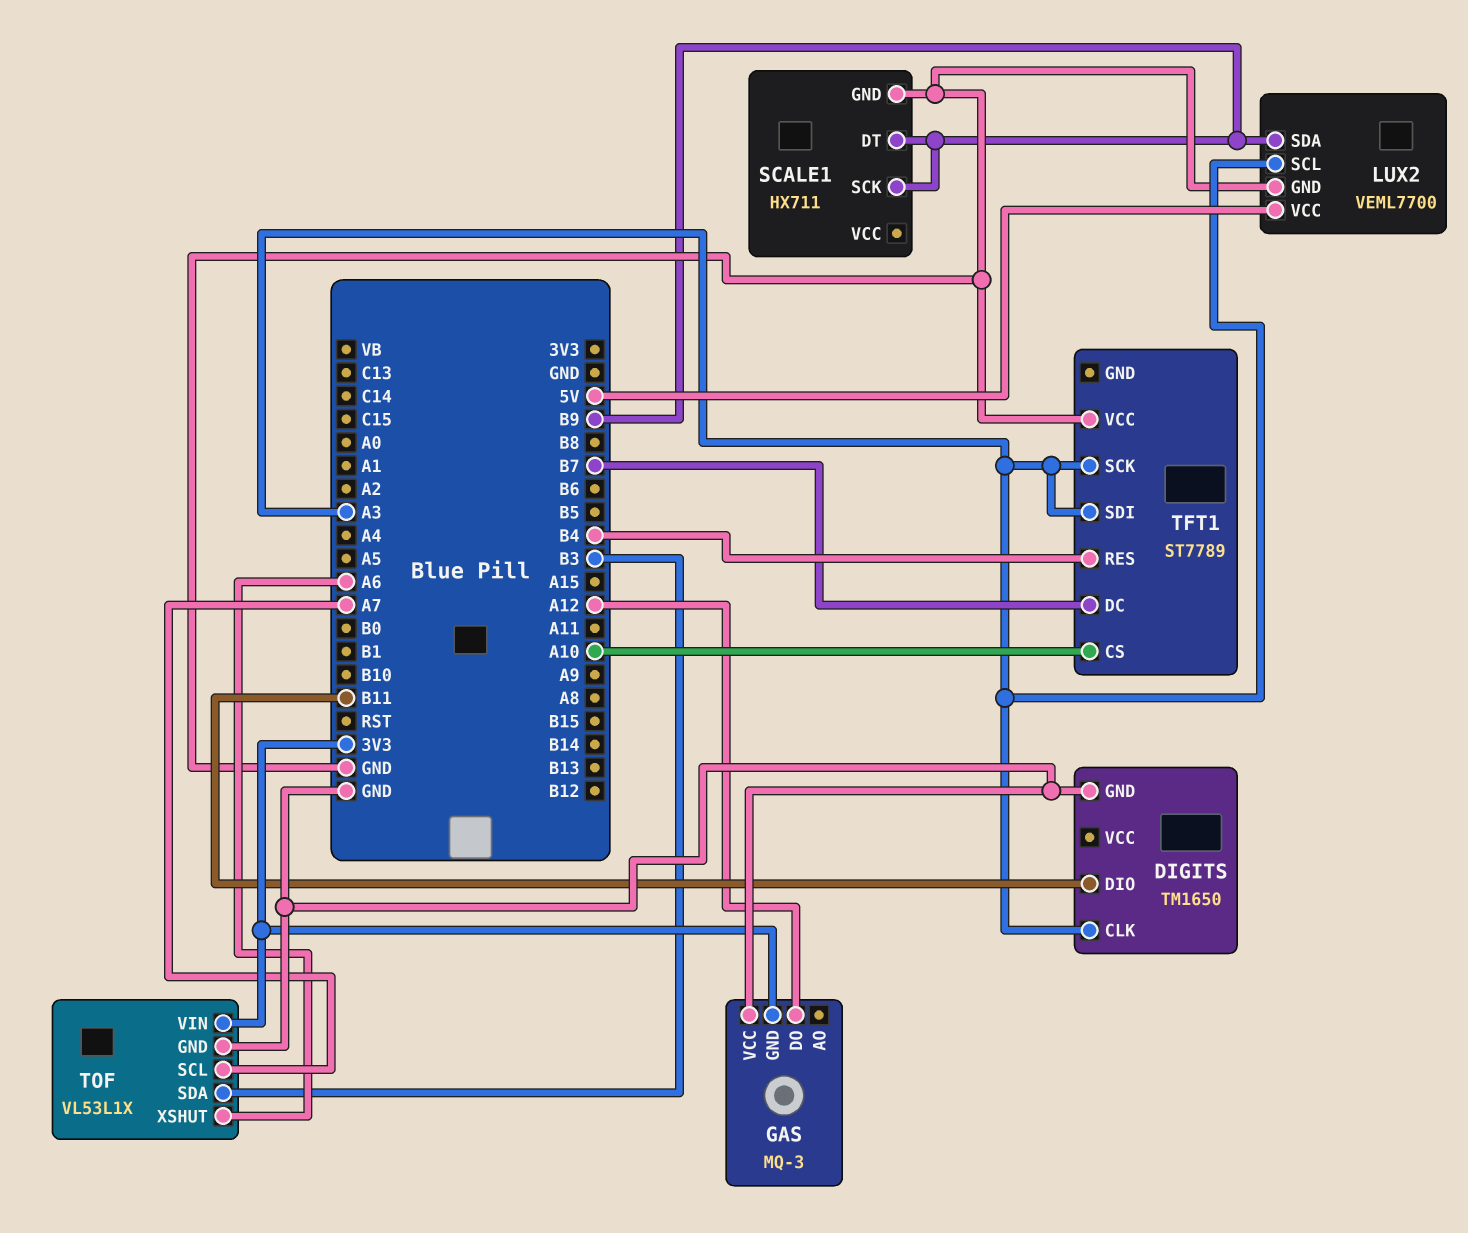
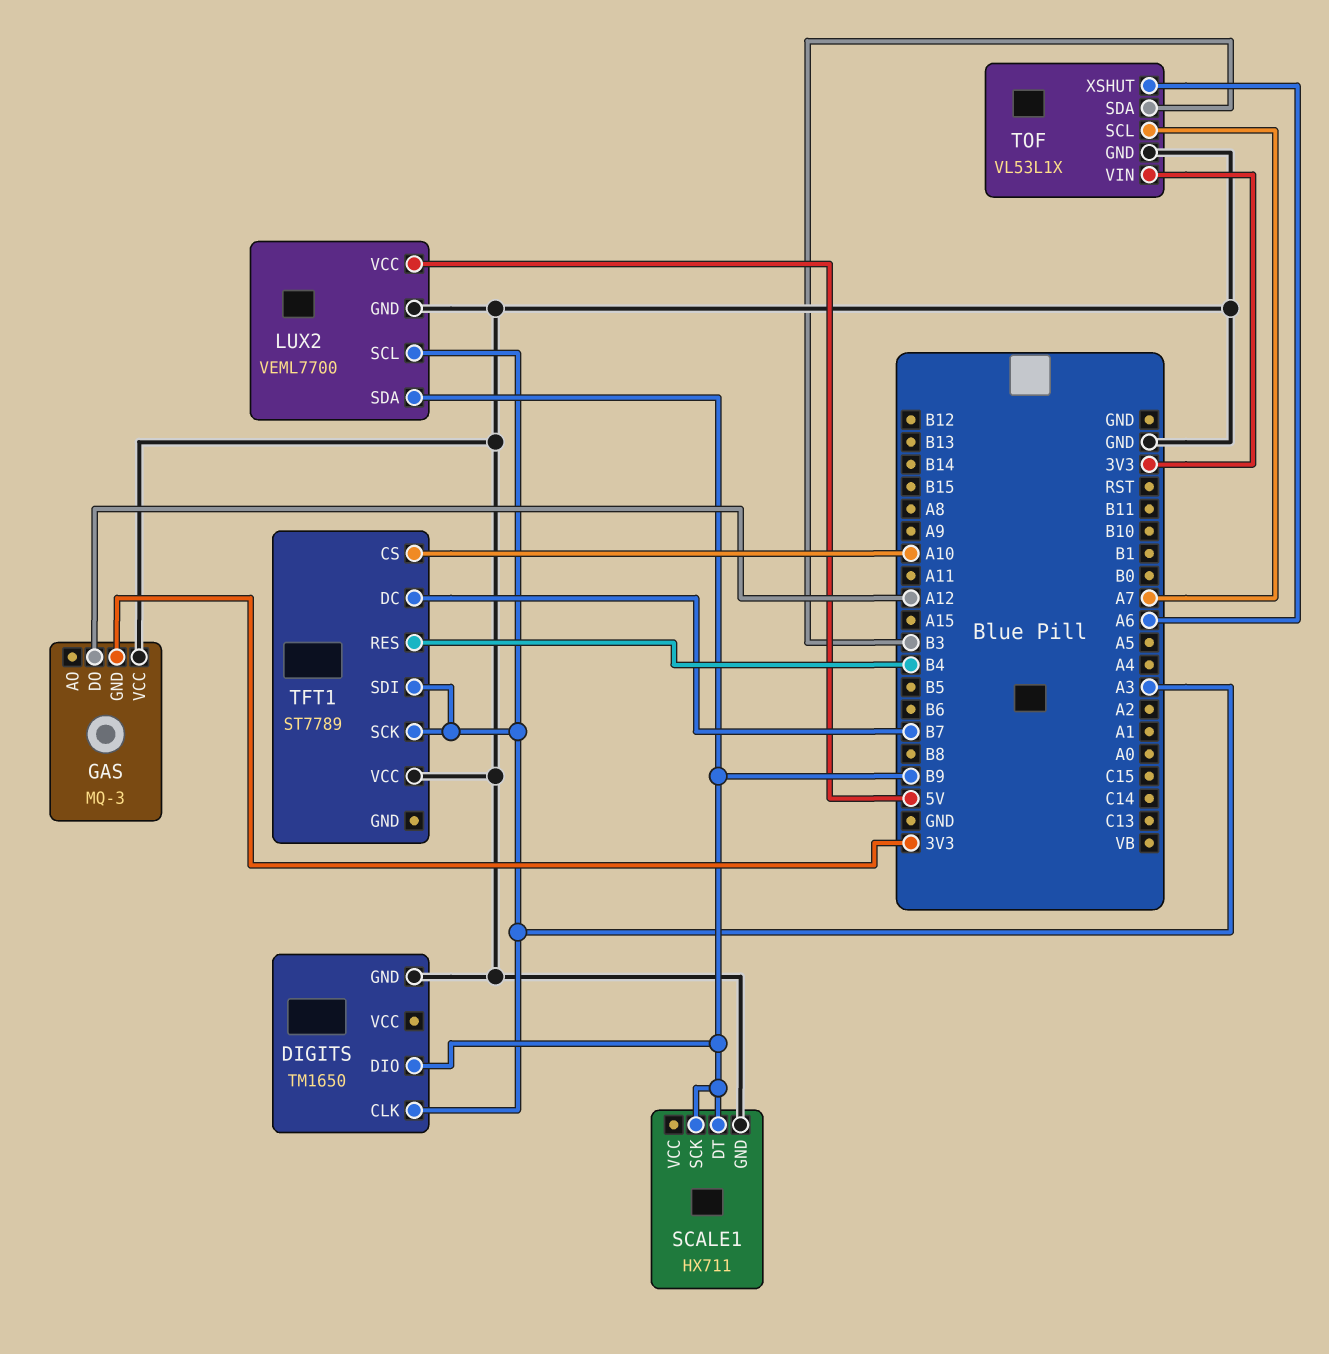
DIGITS pin DIO: B11 -> B9

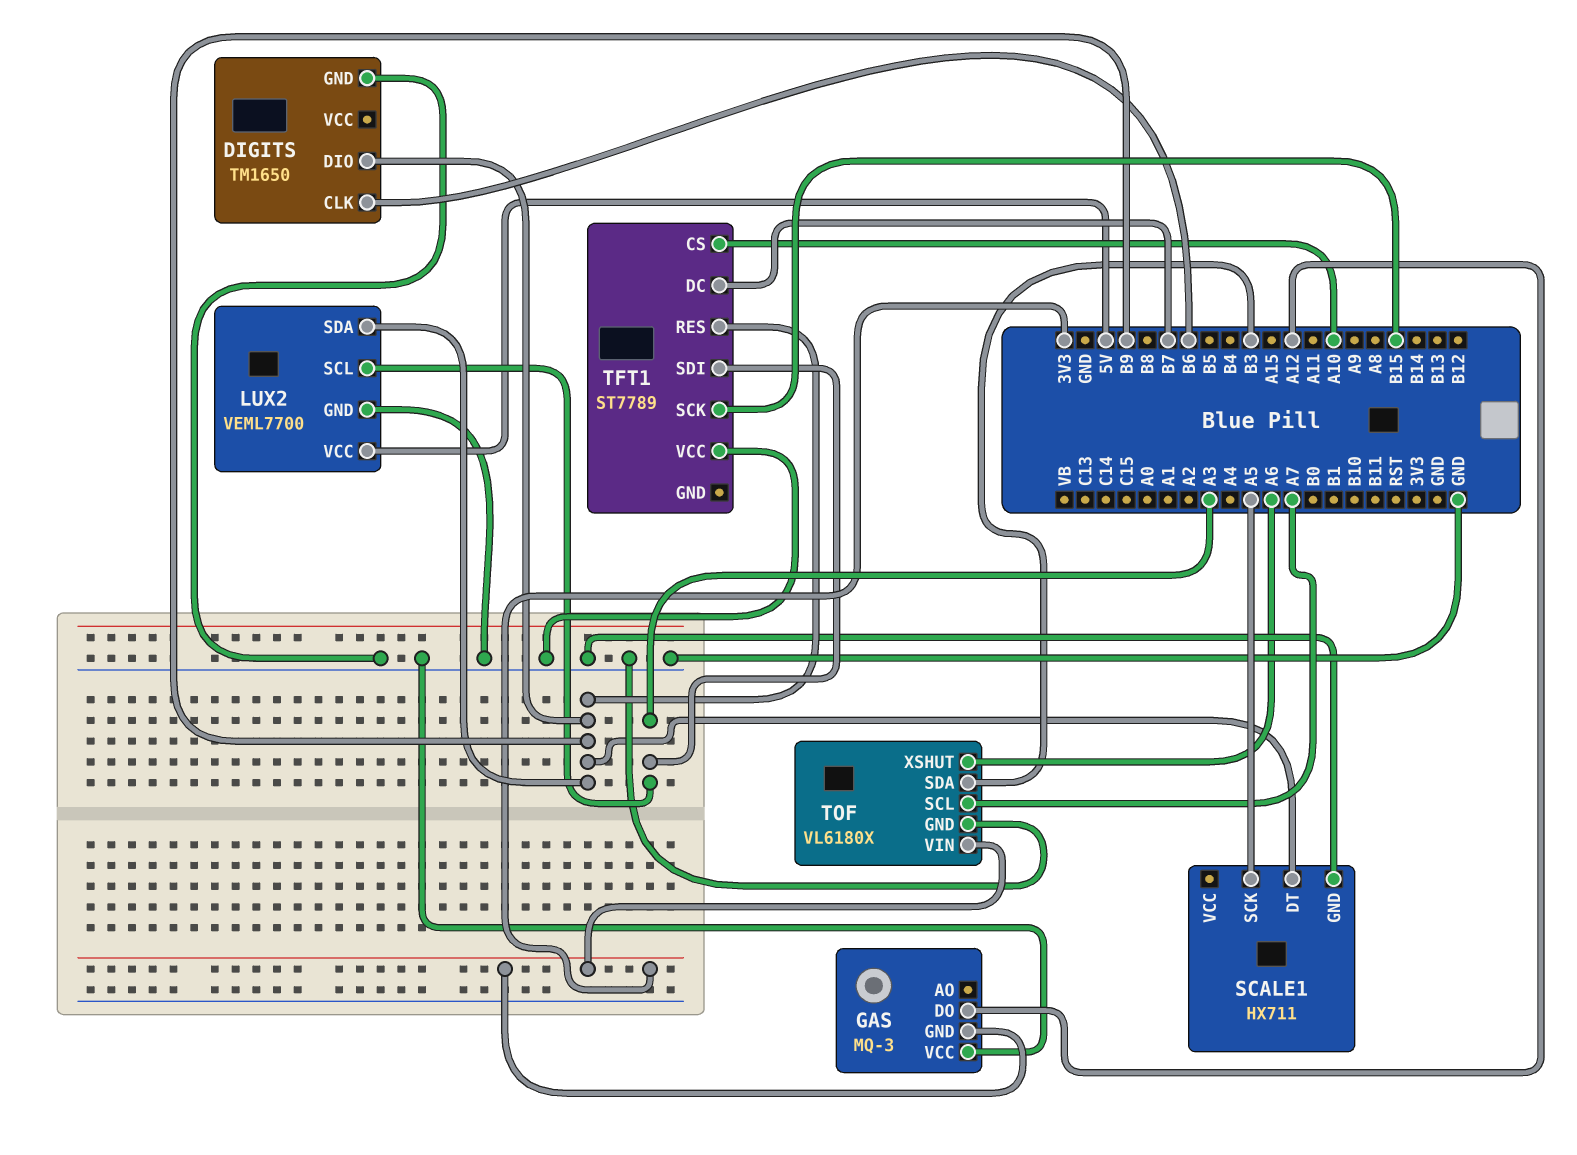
DIGITS pin CLK: A3 -> B6
SCALE1 pin SCK: B9 -> A5
TFT1 pin RES: B4 -> B9
TFT1 pin SCK: A3 -> B15
TOF: VL53L1X -> VL6180X

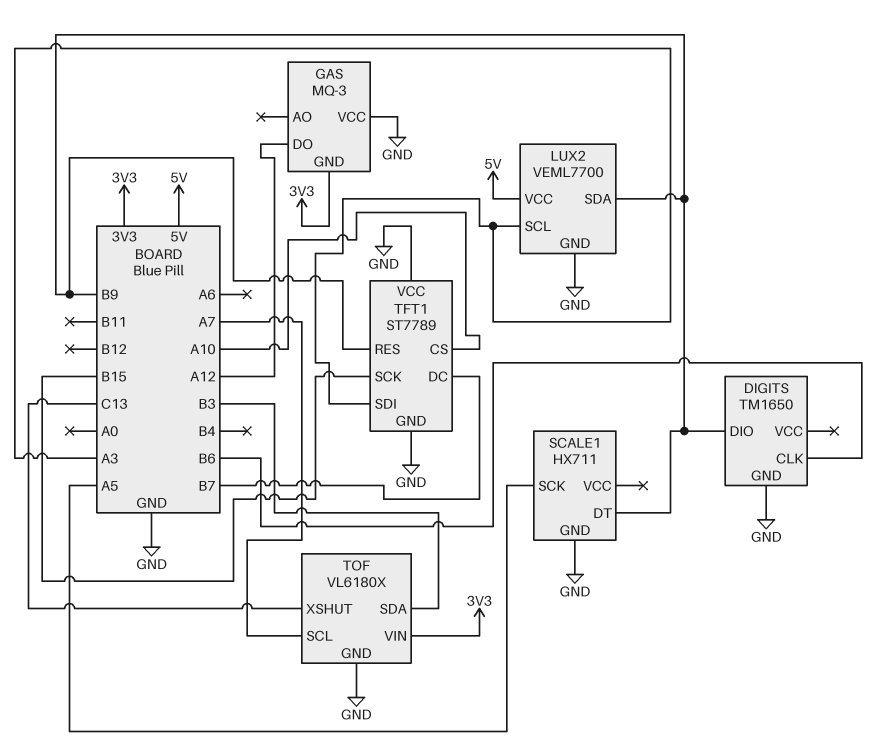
TFT1 pin GND: none -> GND
TOF pin XSHUT: A6 -> C13

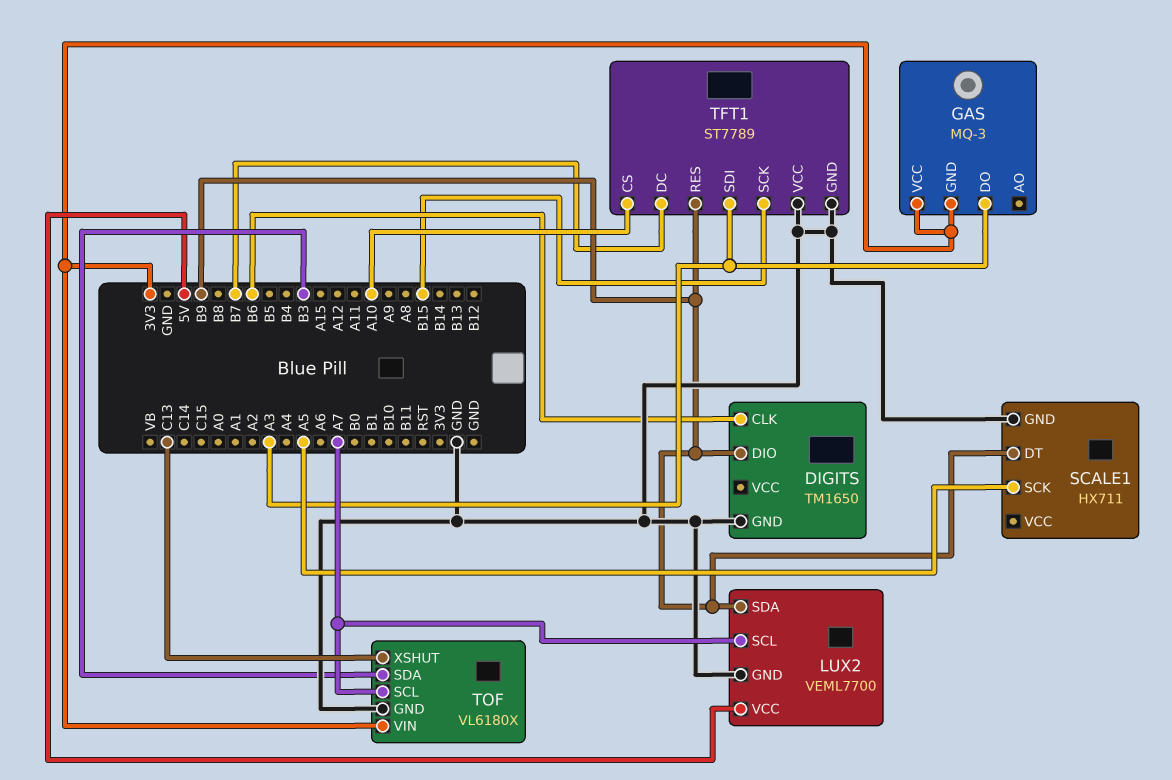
GAS pin DO: A12 -> A3
GAS pin VCC: GND -> 3V3
LUX2 pin SCL: A3 -> A7

